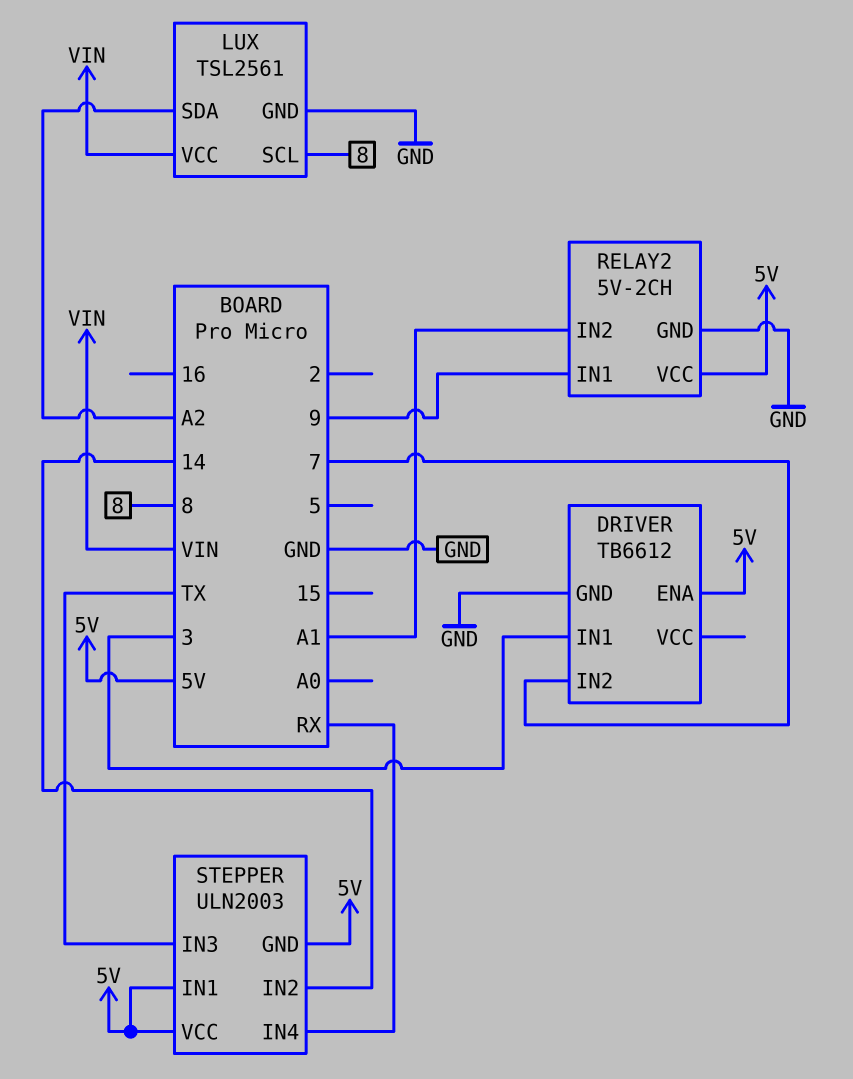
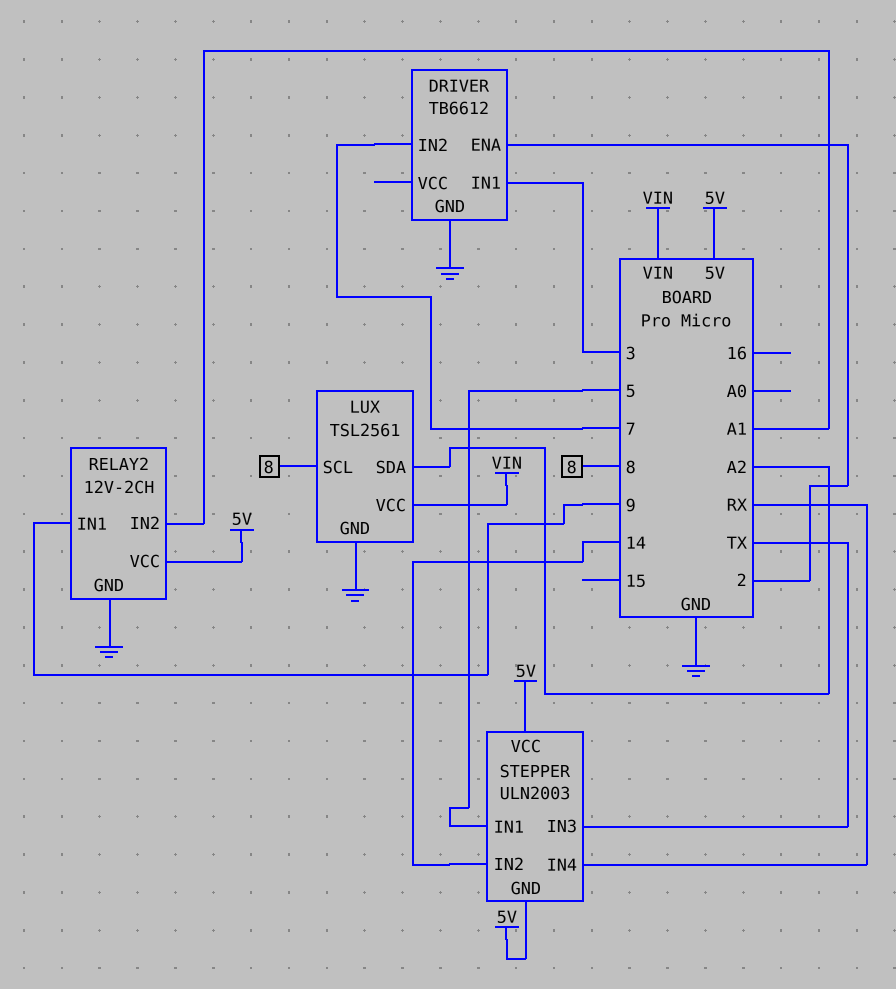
DRIVER pin ENA: 5V -> 2
RELAY2: 5V-2CH -> 12V-2CH
STEPPER pin IN1: 5V -> 5

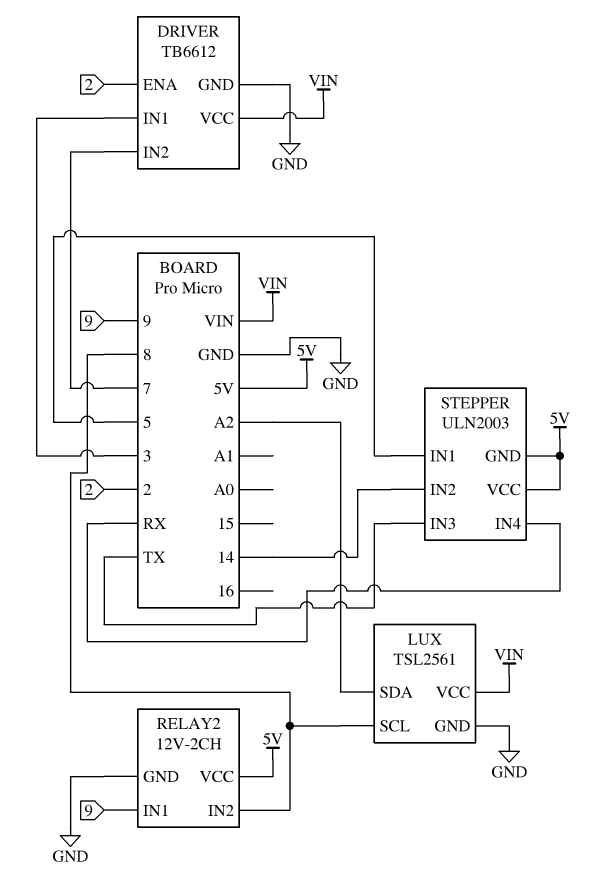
DRIVER pin VCC: none -> VIN
RELAY2 pin IN2: A1 -> 8

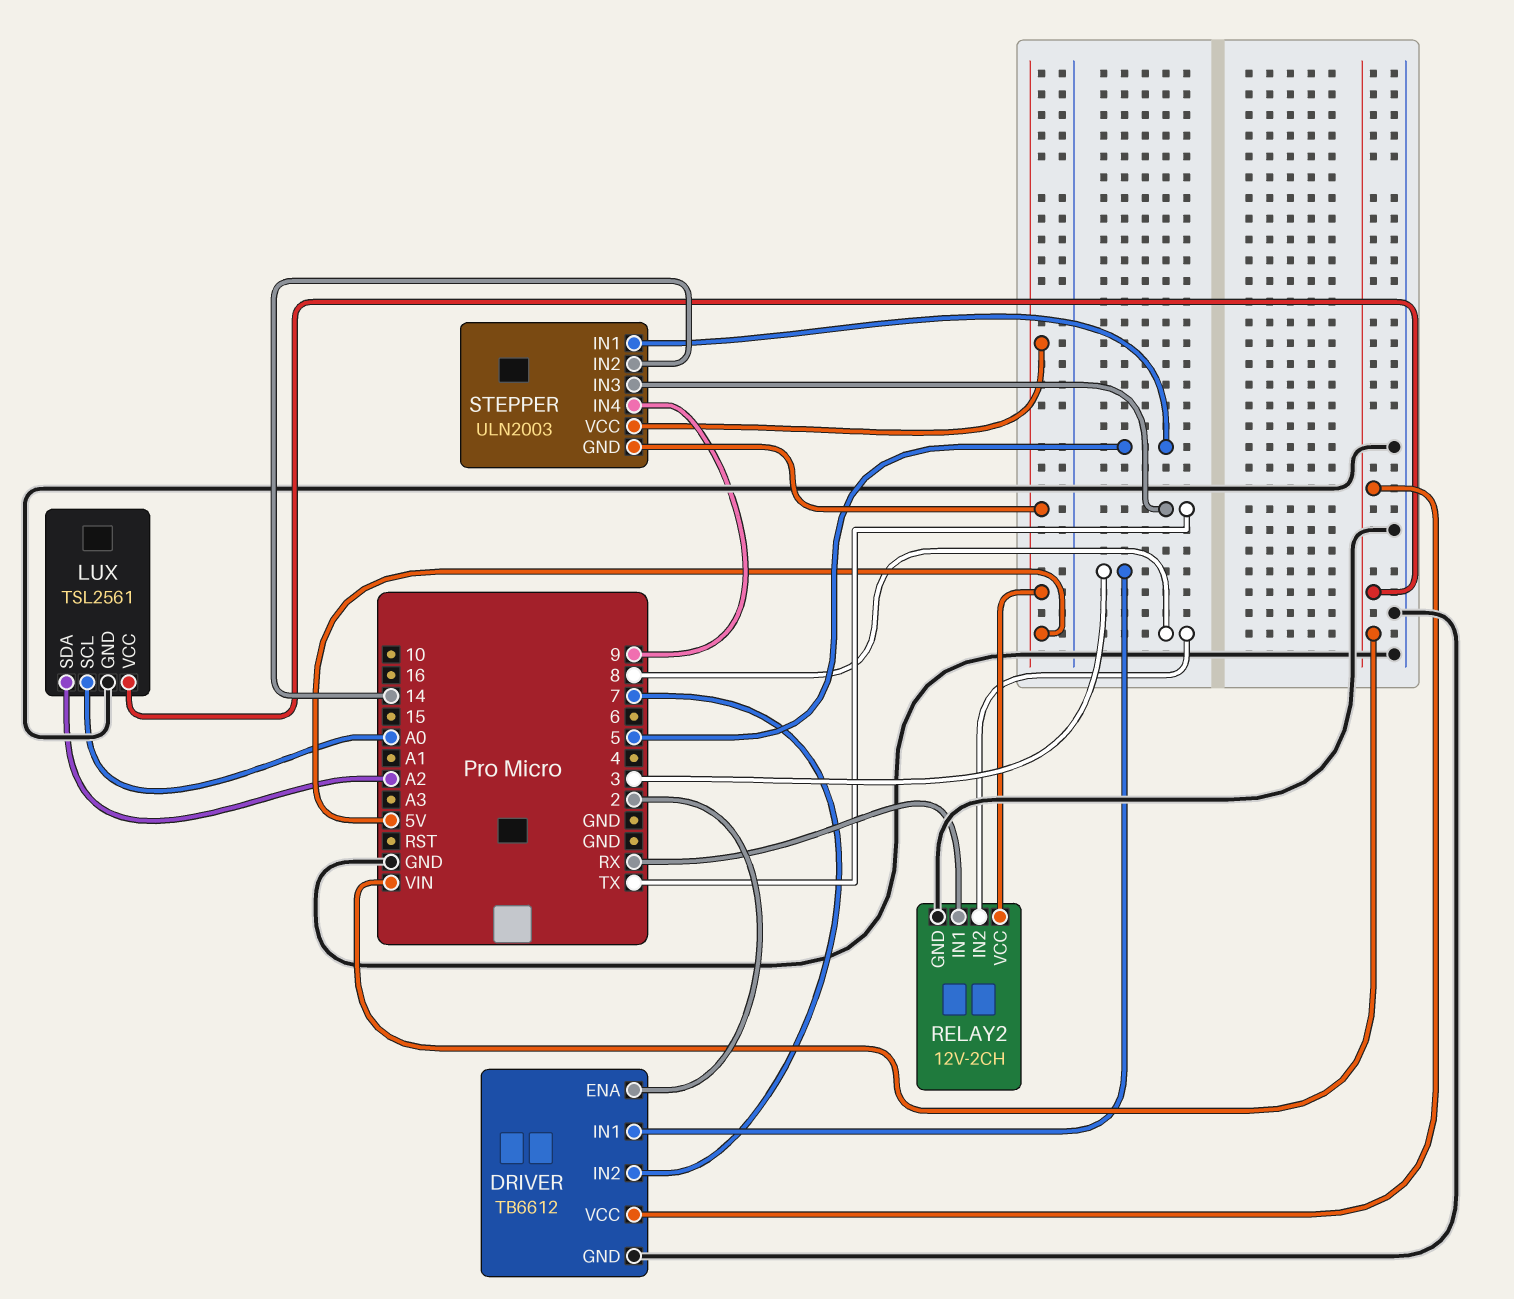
LUX pin SCL: 8 -> A0
RELAY2 pin IN1: 9 -> RX
STEPPER pin IN4: RX -> 9

